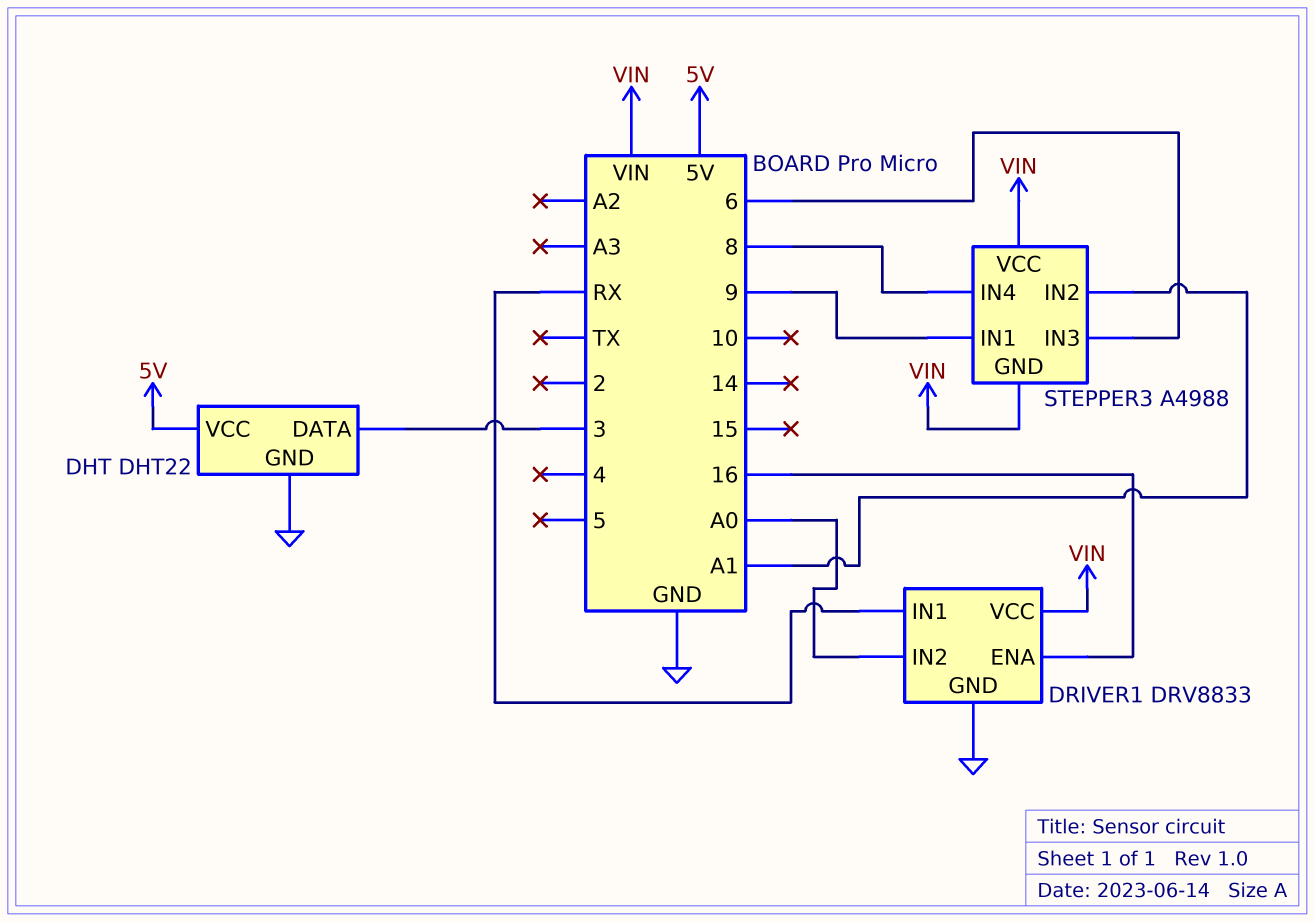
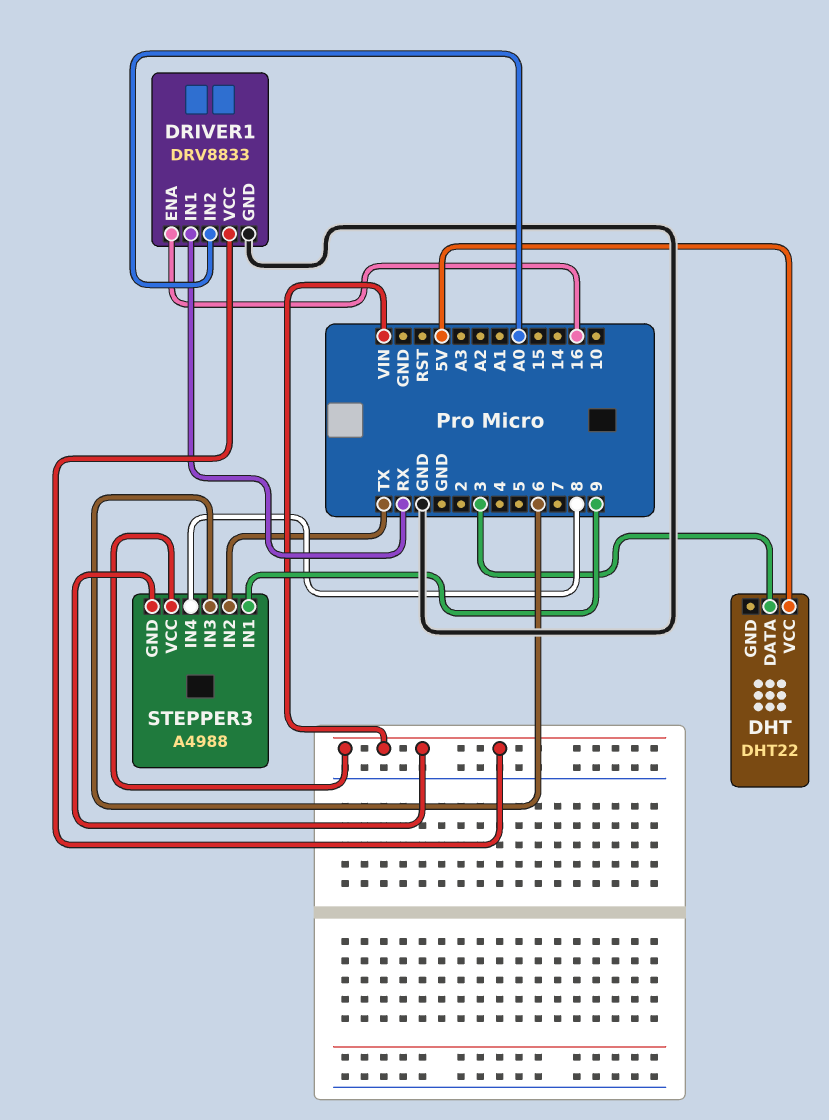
DHT pin GND: GND -> none
STEPPER3 pin IN2: A1 -> TX

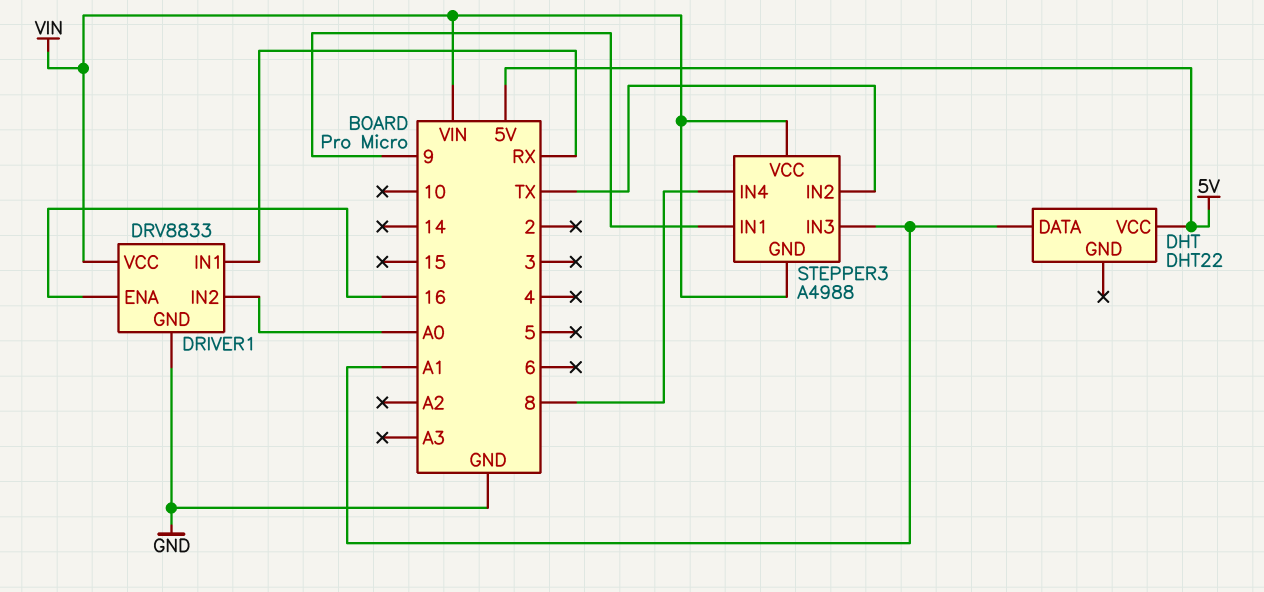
DHT pin DATA: 3 -> A1
STEPPER3 pin IN3: 6 -> A1

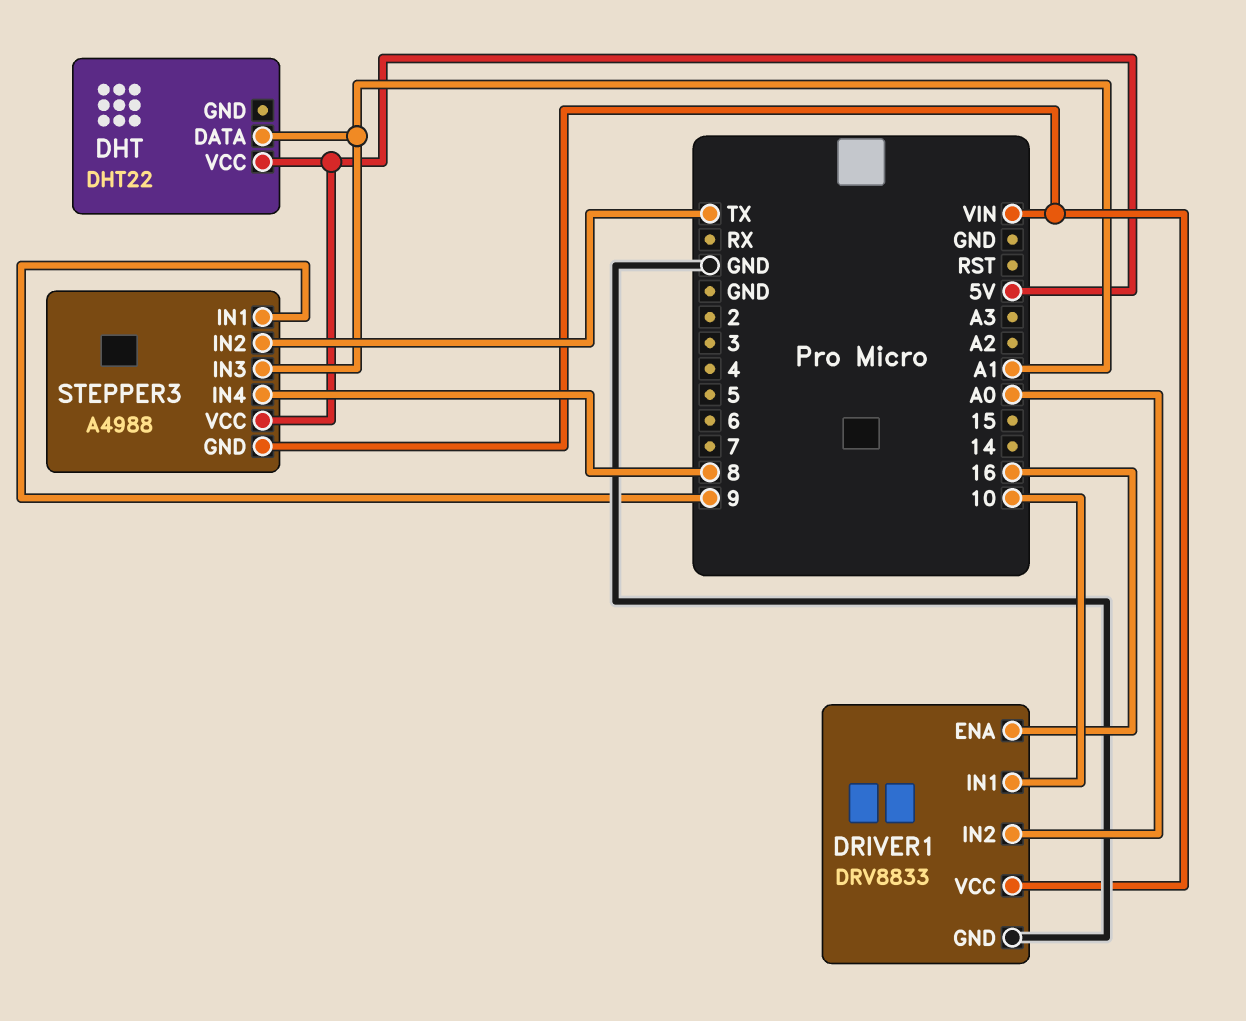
DRIVER1 pin IN1: RX -> 10
STEPPER3 pin VCC: VIN -> 5V

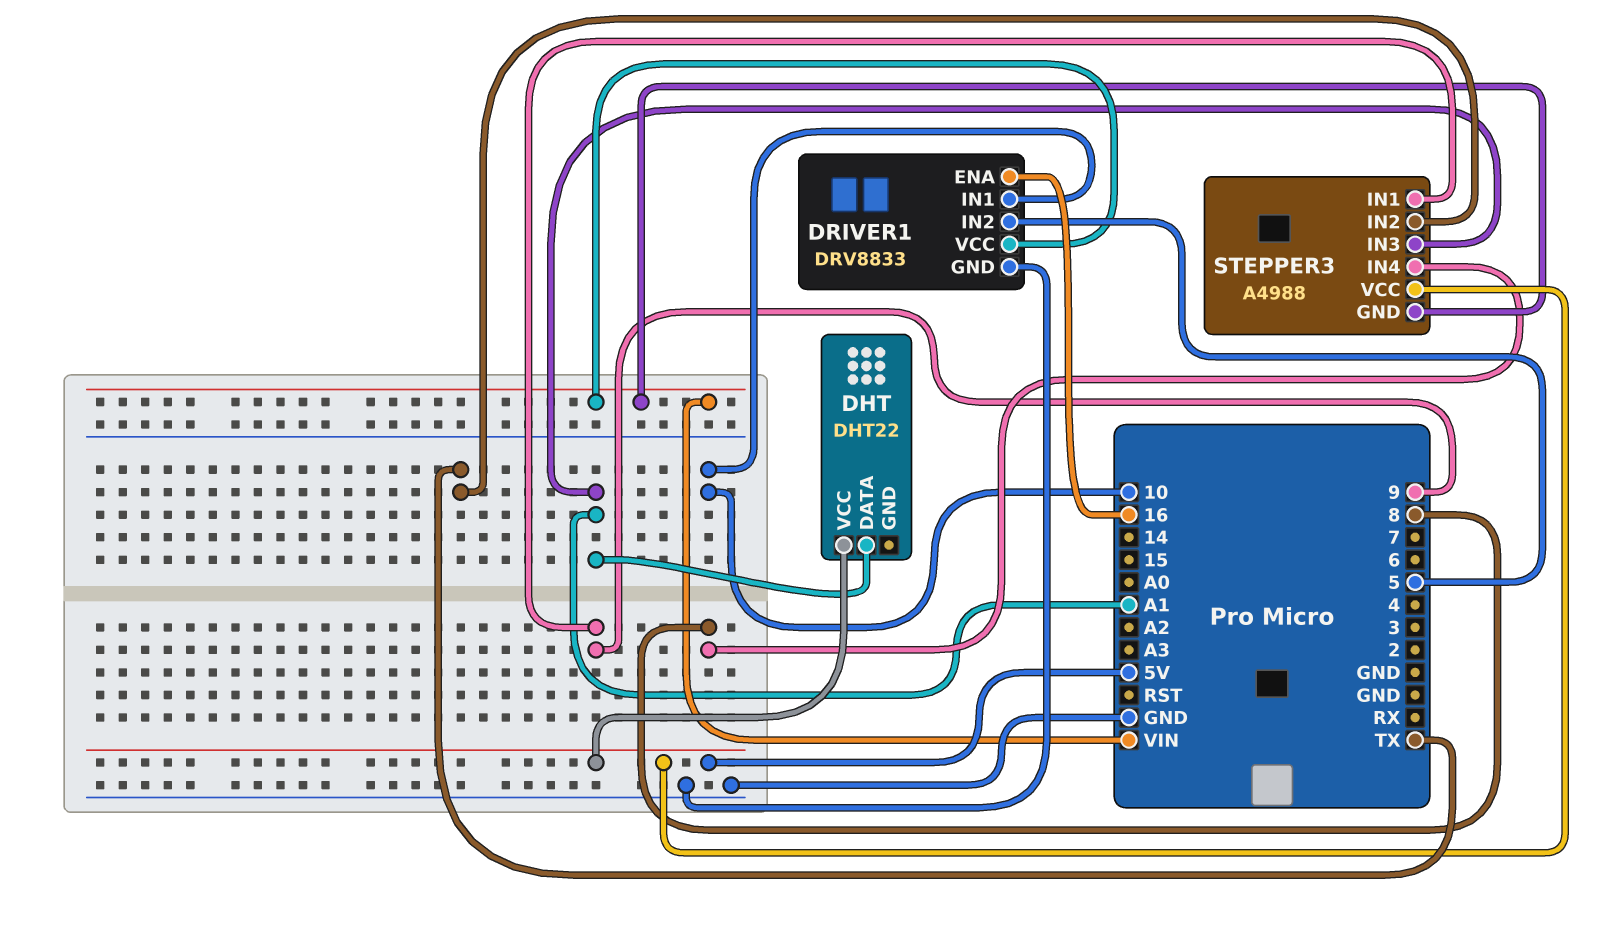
DRIVER1 pin IN2: A0 -> 5

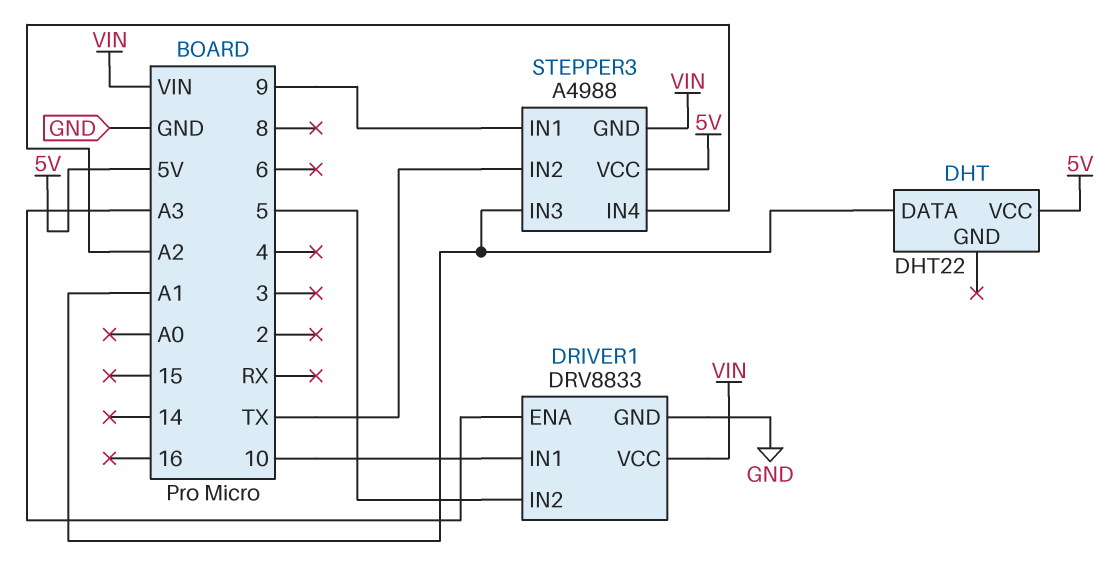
DRIVER1 pin ENA: 16 -> A3
STEPPER3 pin IN4: 8 -> A2

